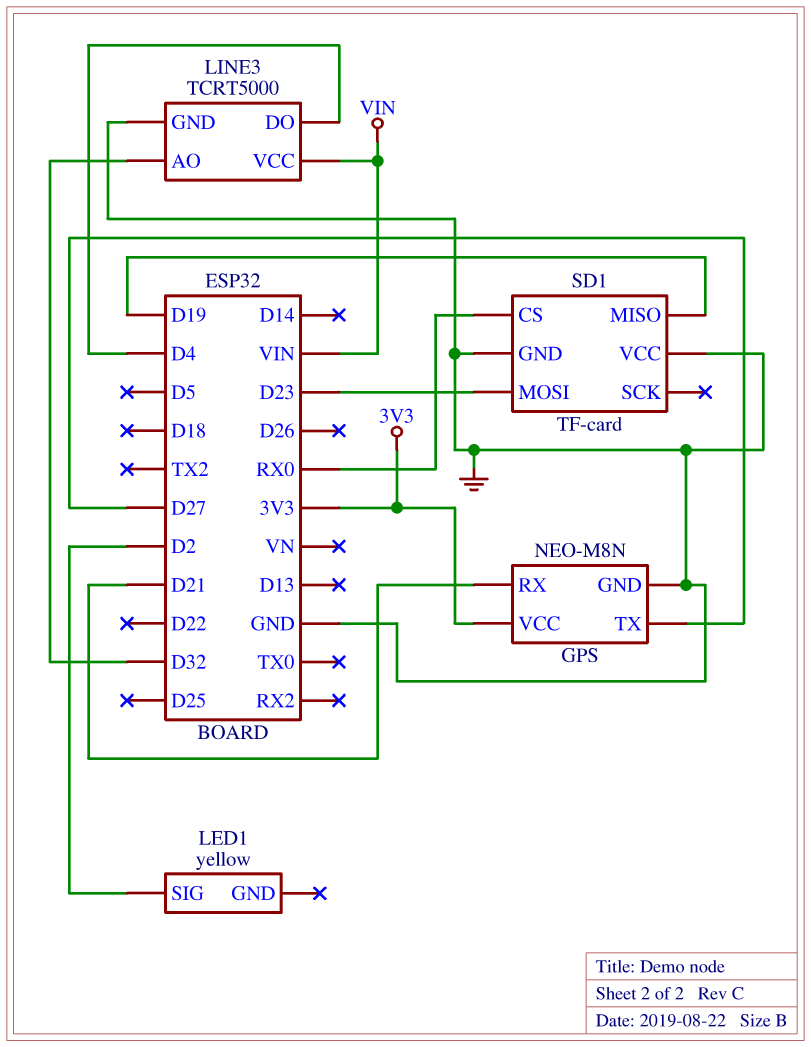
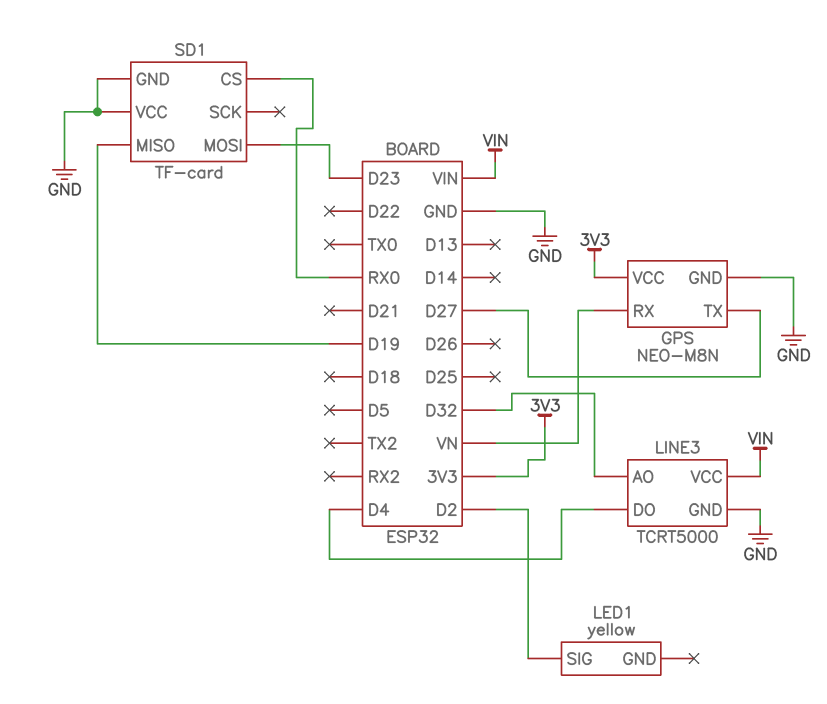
GPS pin RX: D21 -> VN

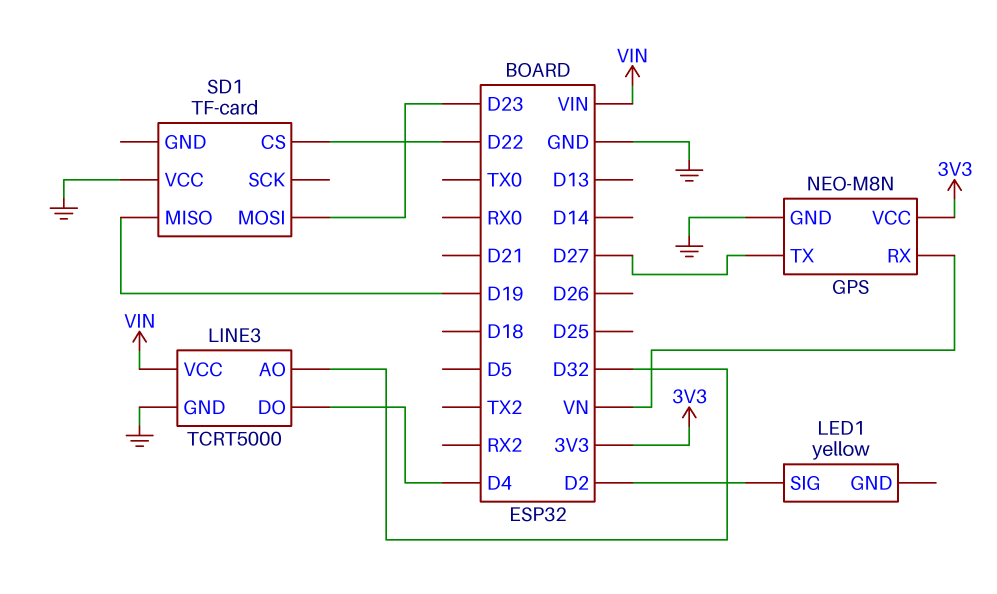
SD1 pin CS: RX0 -> D22
SD1 pin GND: GND -> none

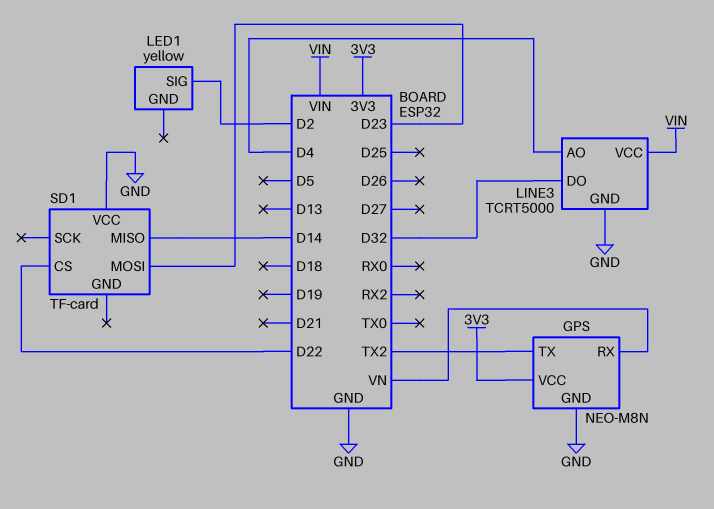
GPS pin TX: D27 -> TX2
LINE3 pin AO: D32 -> D4
LINE3 pin DO: D4 -> D32
SD1 pin MISO: D19 -> D14

